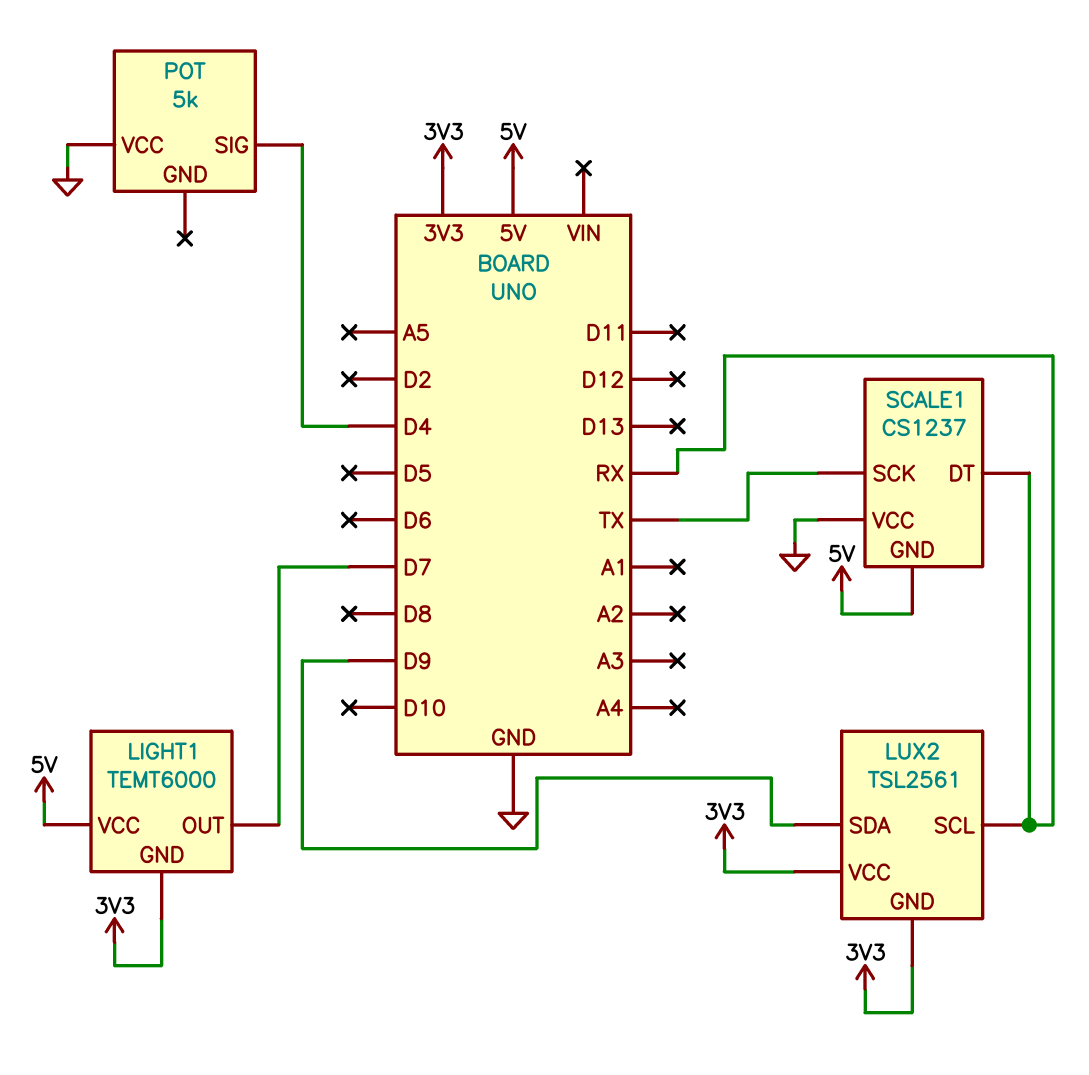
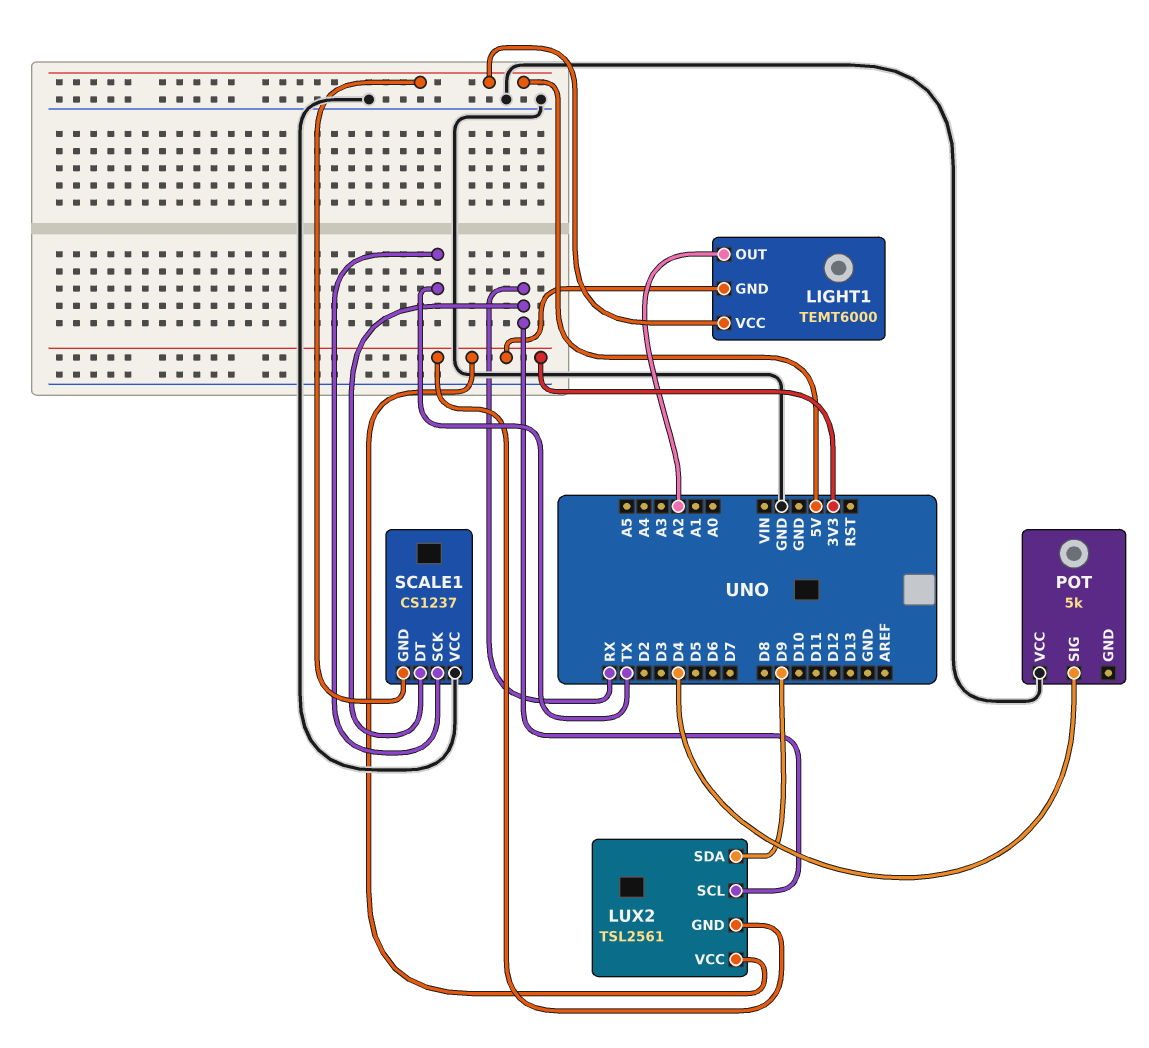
LIGHT1 pin OUT: D7 -> A2

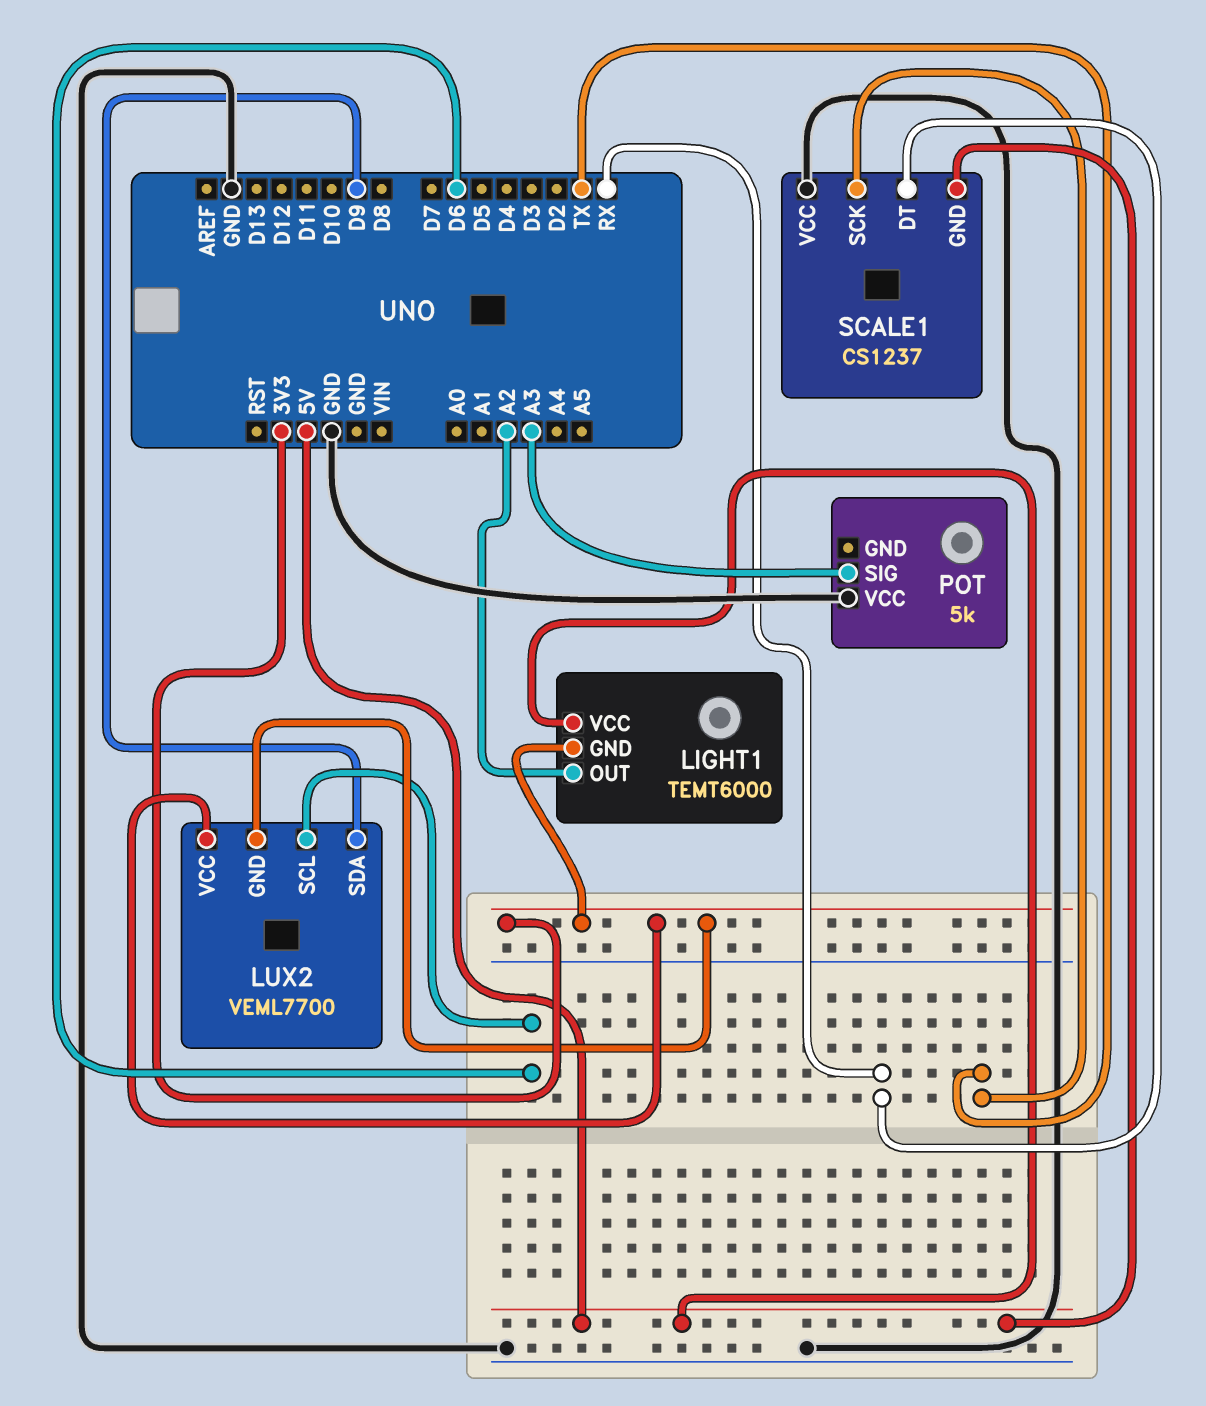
LUX2: TSL2561 -> VEML7700
LUX2 pin SCL: RX -> D6
POT pin SIG: D4 -> A3

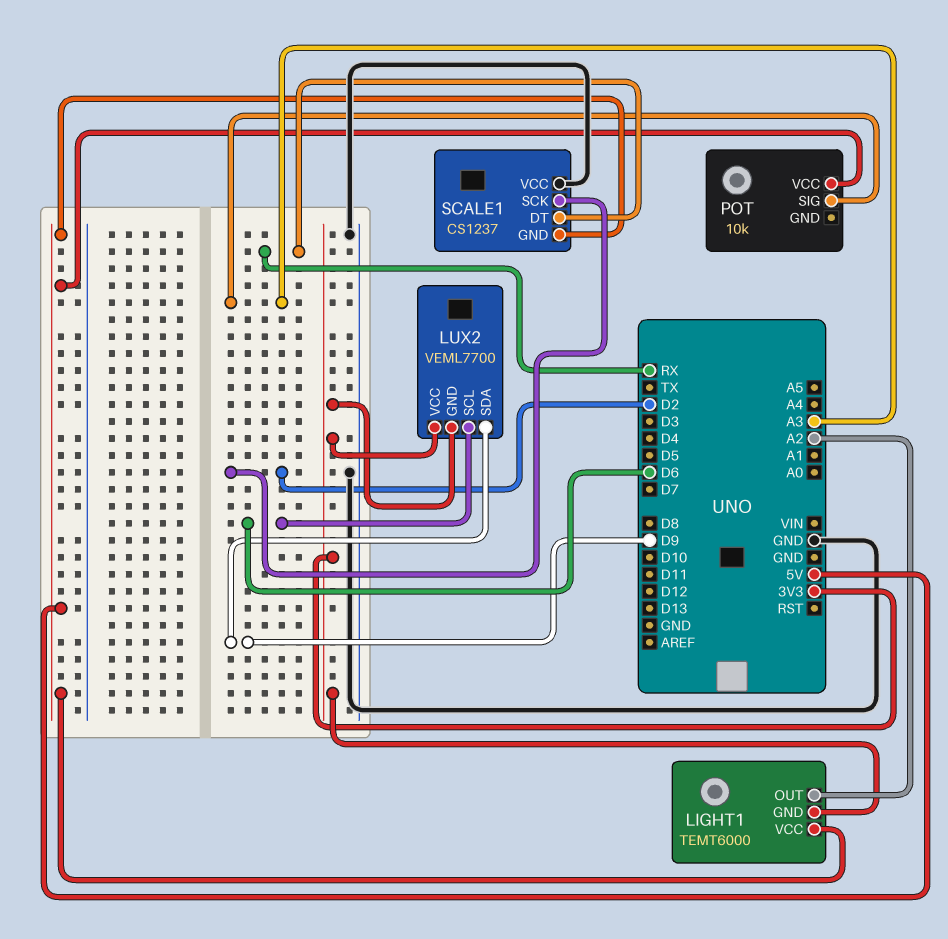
POT: 5k -> 10k
POT pin VCC: GND -> 5V
SCALE1 pin SCK: TX -> D2

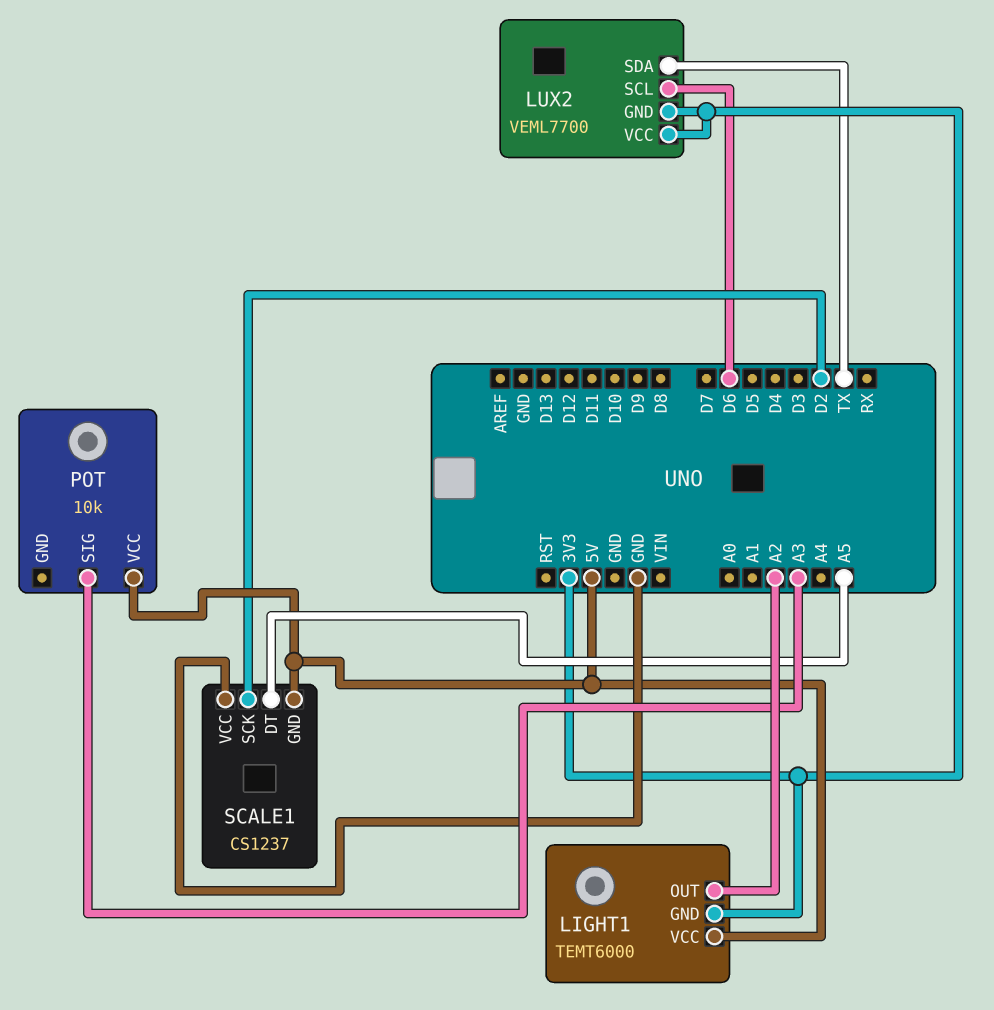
LUX2 pin SDA: D9 -> TX
SCALE1 pin DT: RX -> A5

